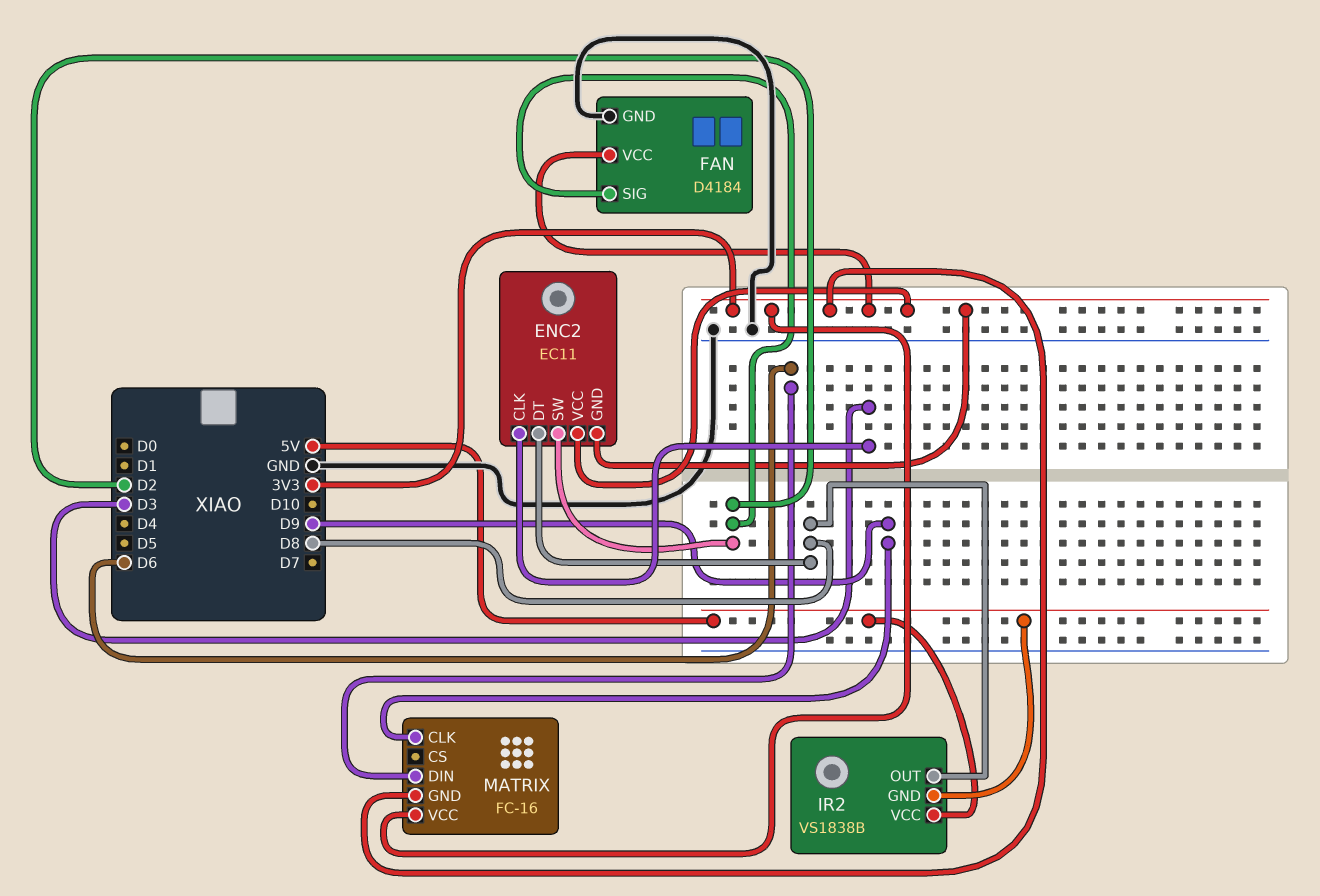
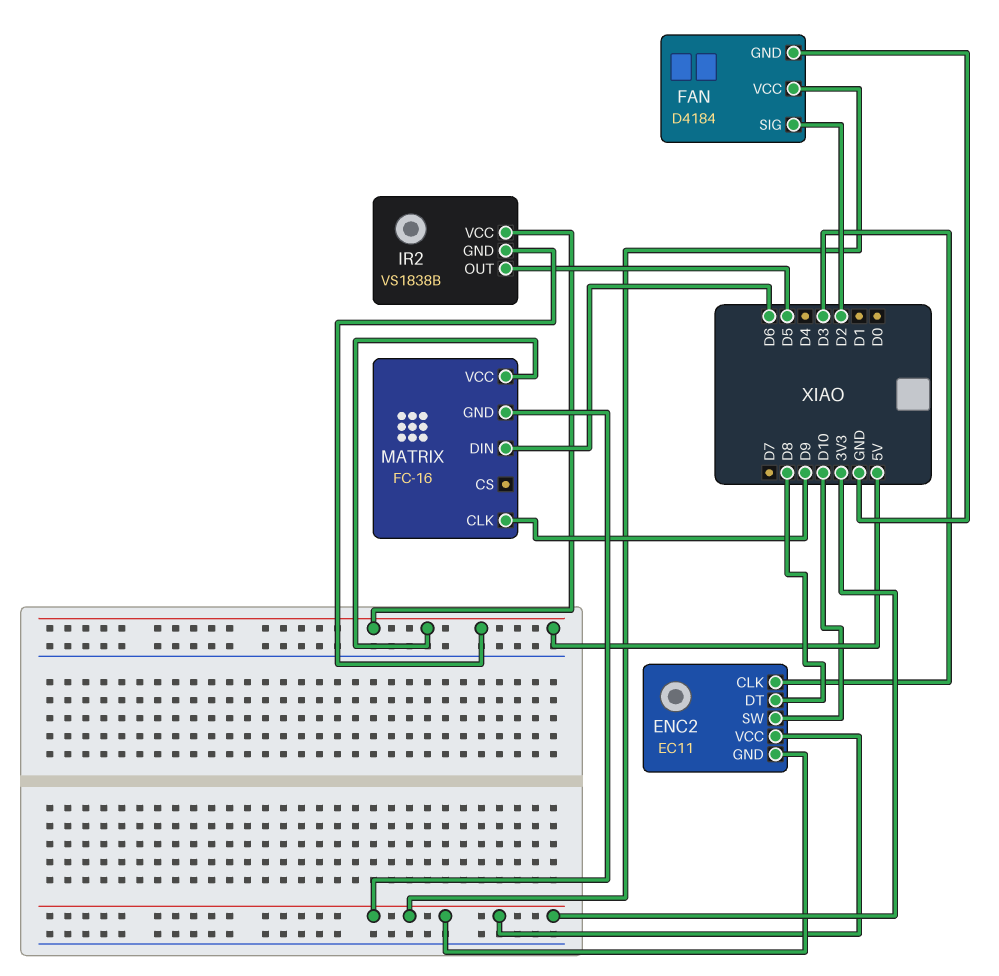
ENC2 pin SW: D2 -> D10
IR2 pin OUT: D8 -> D5
MATRIX pin VCC: 3V3 -> 5V

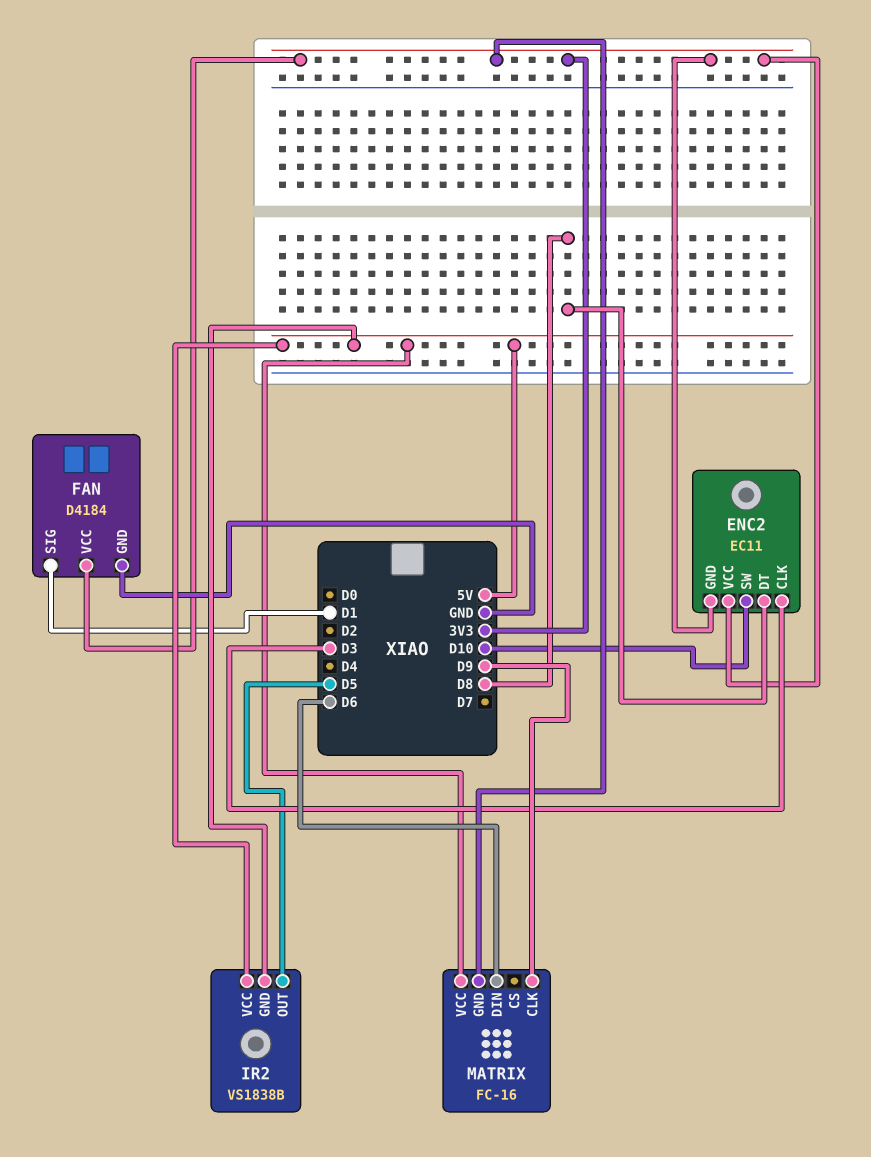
FAN pin SIG: D2 -> D1

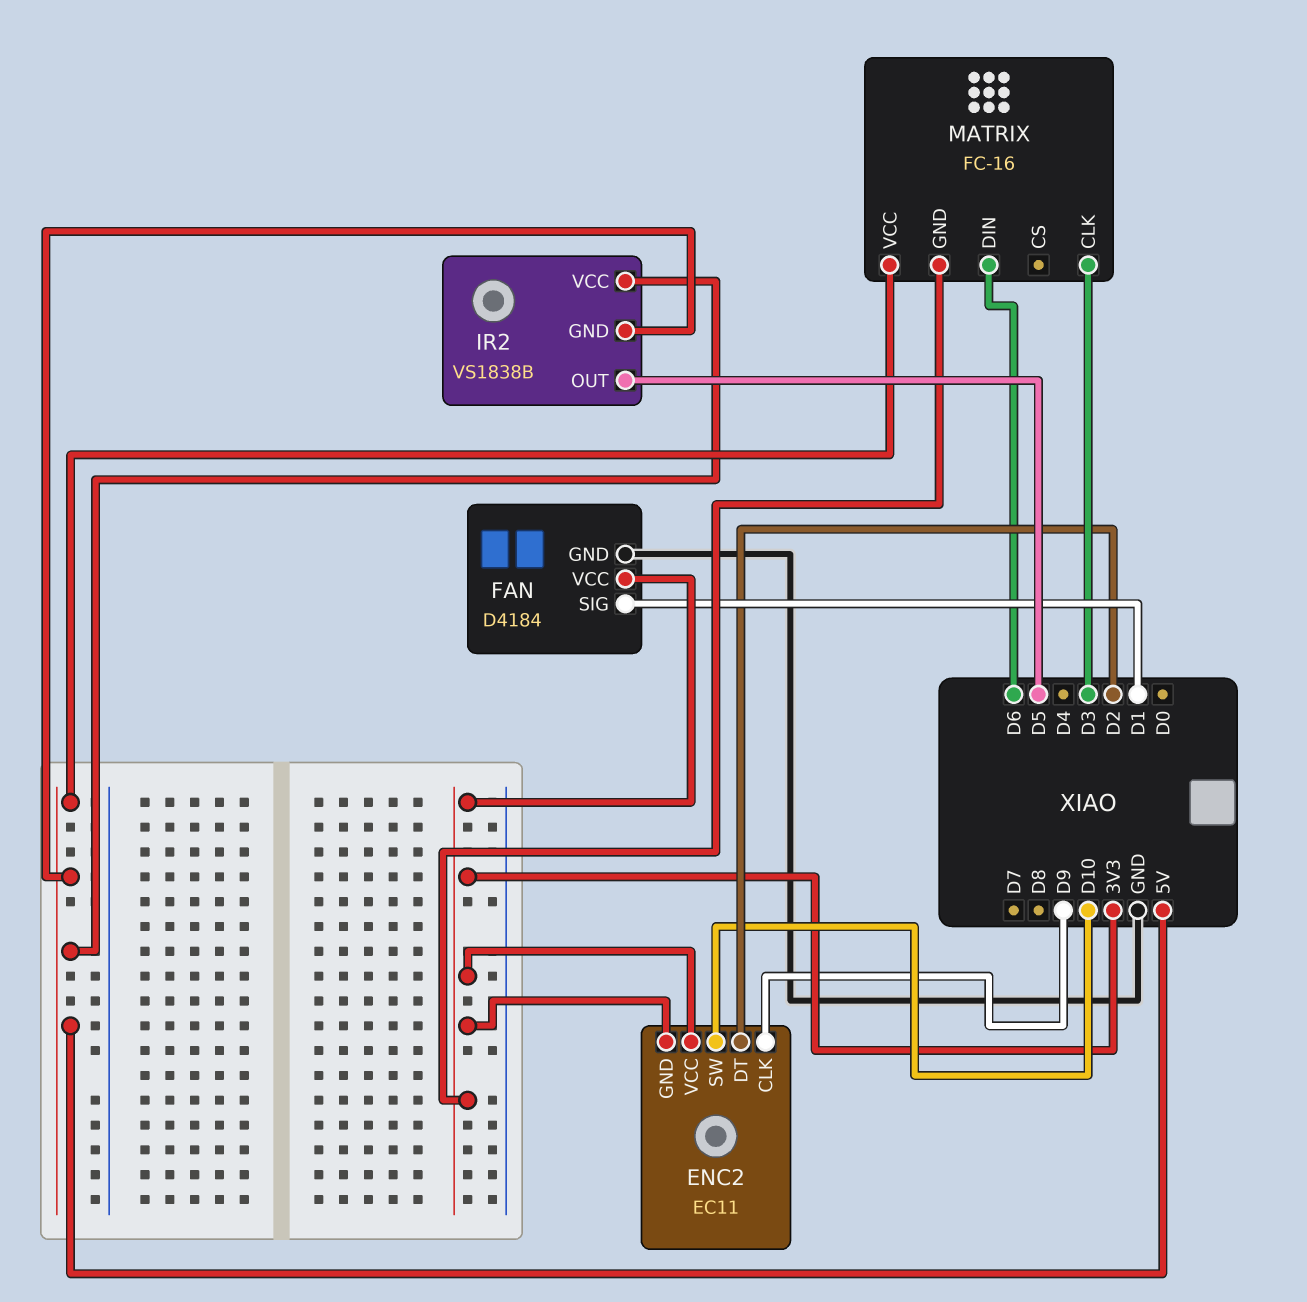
ENC2 pin CLK: D3 -> D9
ENC2 pin DT: D8 -> D2
MATRIX pin CLK: D9 -> D3

